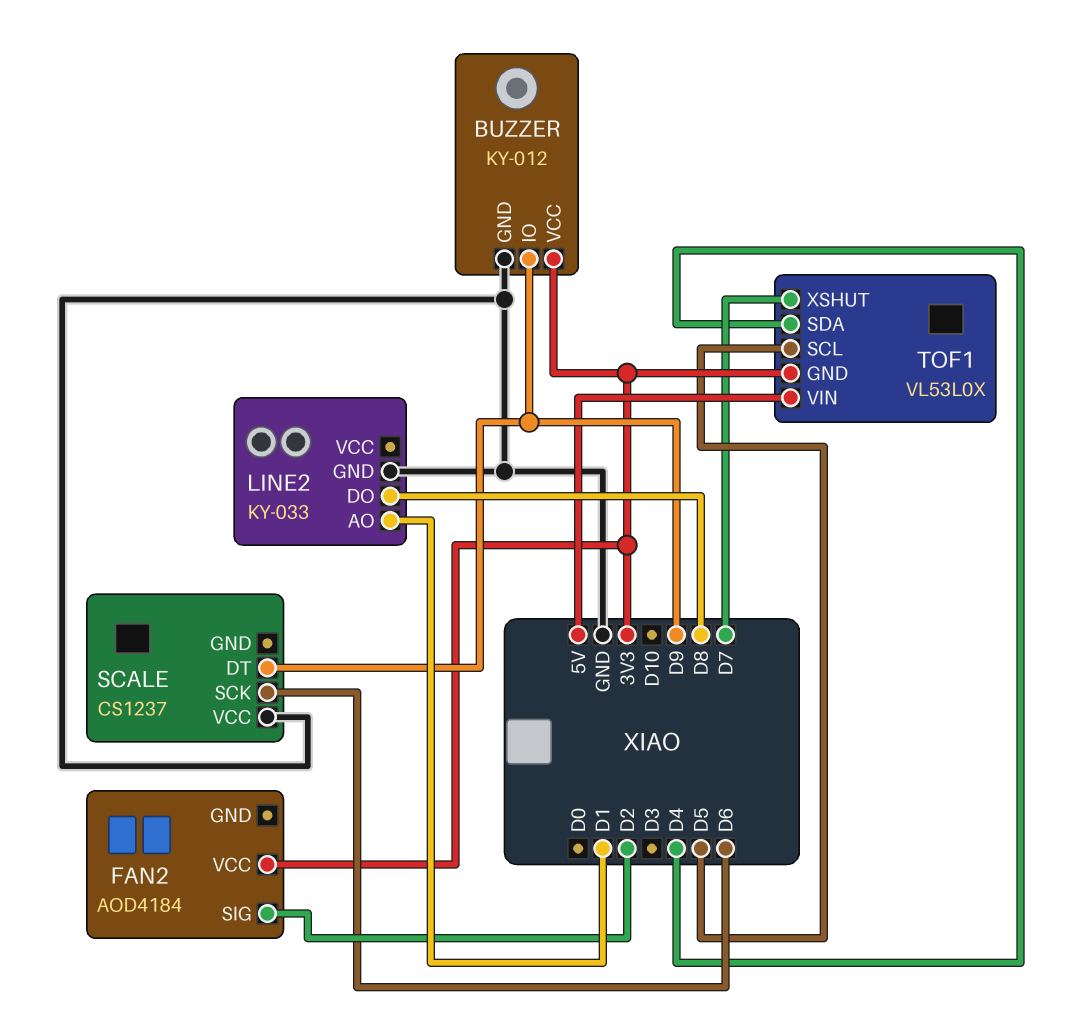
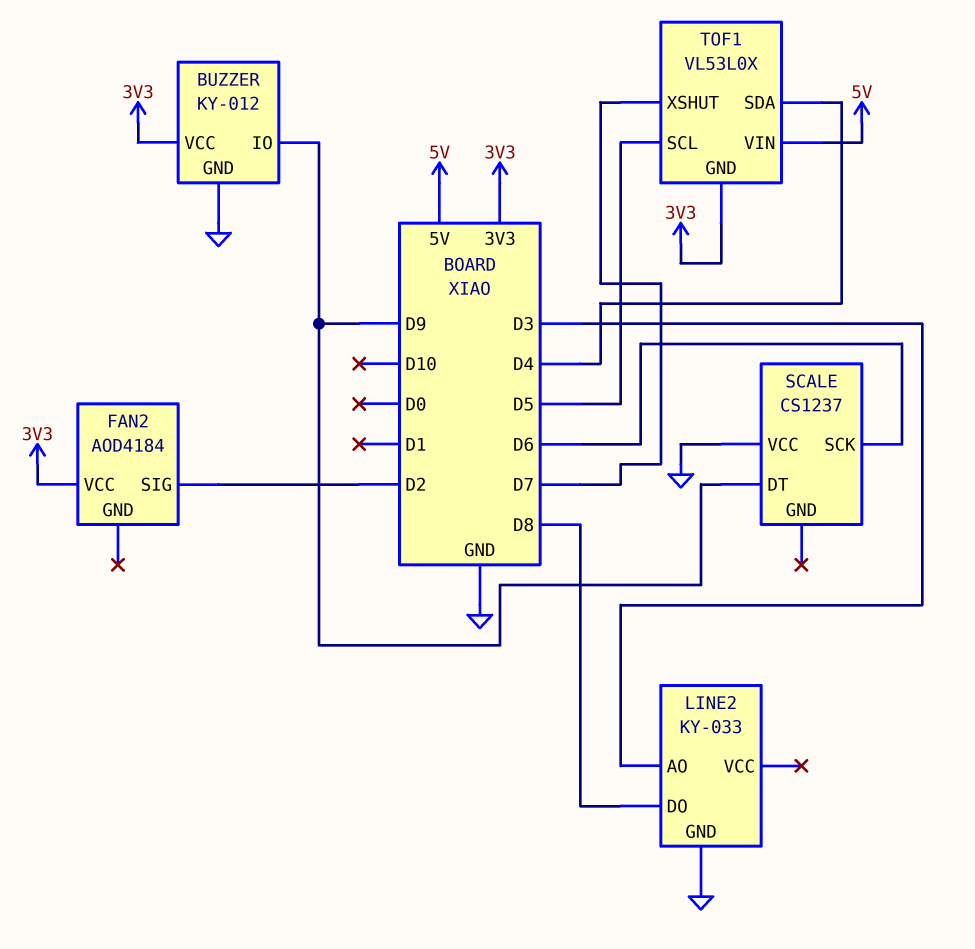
LINE2 pin AO: D1 -> D3

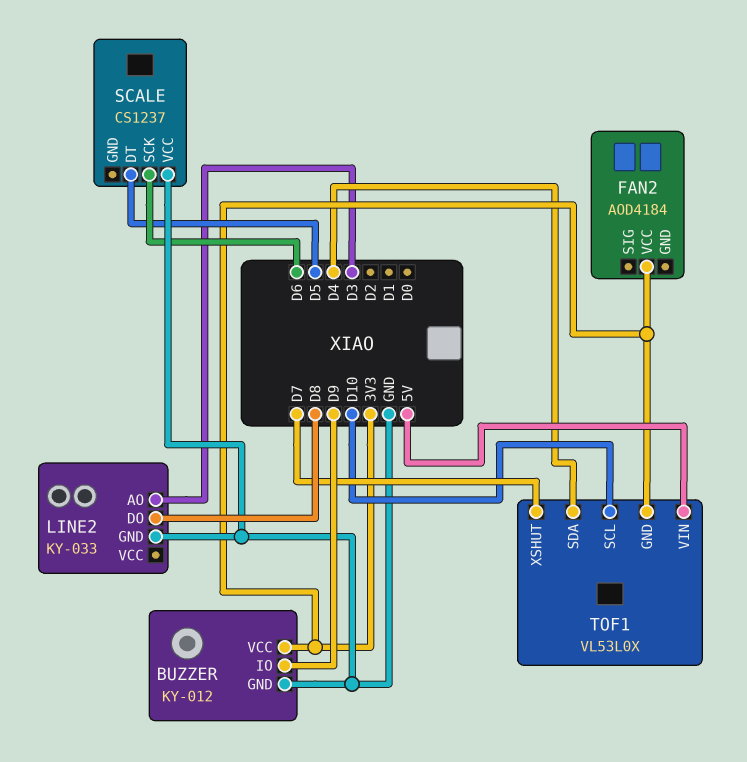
FAN2 pin SIG: D2 -> none
SCALE pin DT: D9 -> D5
TOF1 pin SCL: D5 -> D10

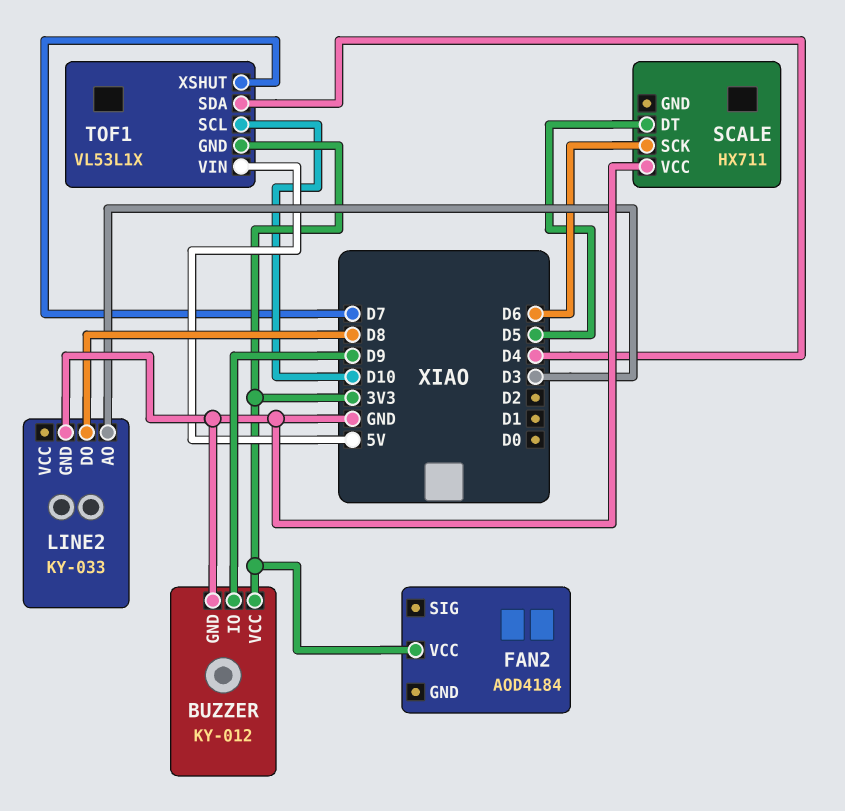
SCALE: CS1237 -> HX711
TOF1: VL53L0X -> VL53L1X

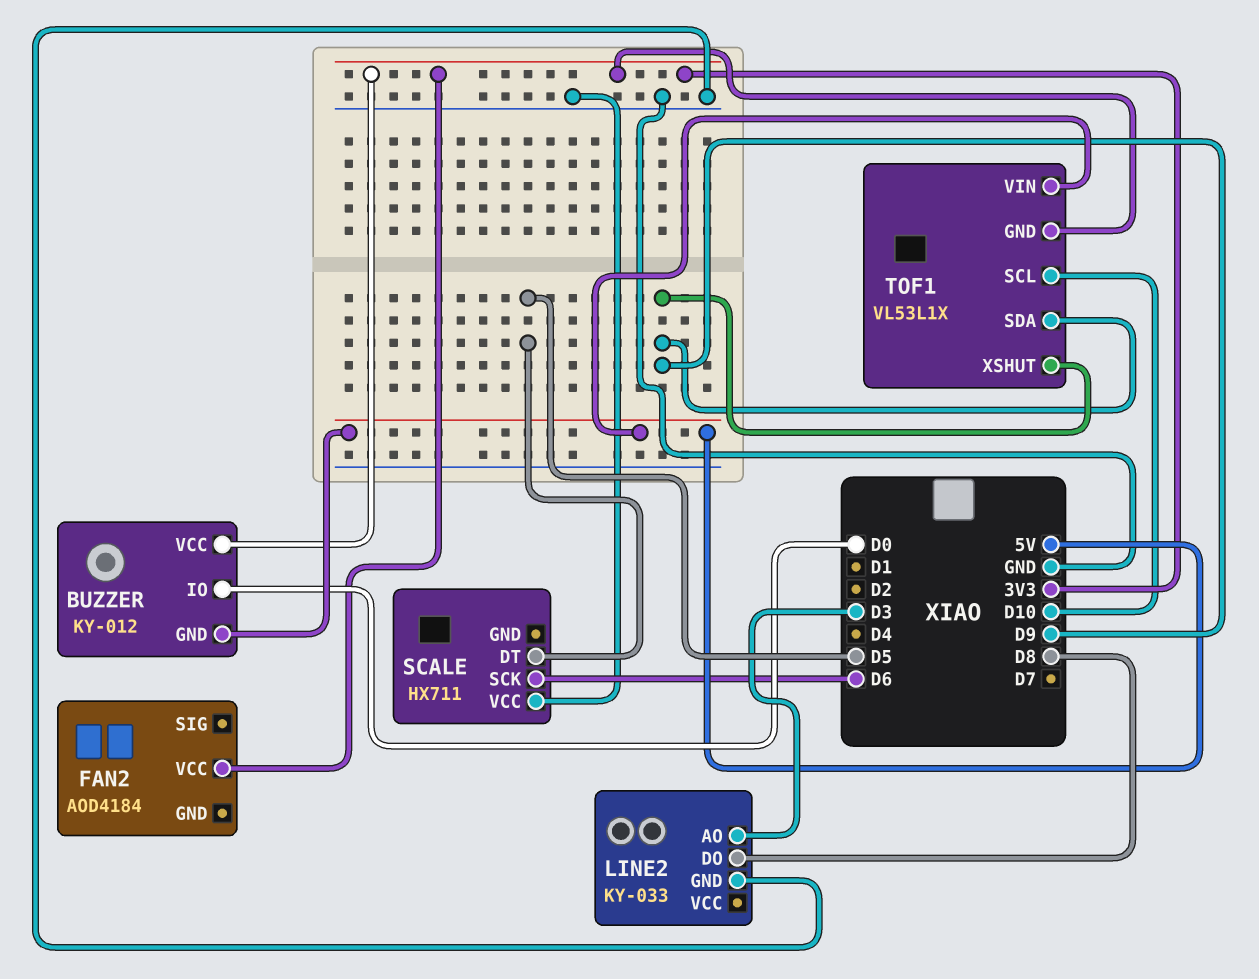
BUZZER pin GND: GND -> 5V
BUZZER pin IO: D9 -> D0
TOF1 pin SDA: D4 -> D9
TOF1 pin XSHUT: D7 -> D9

